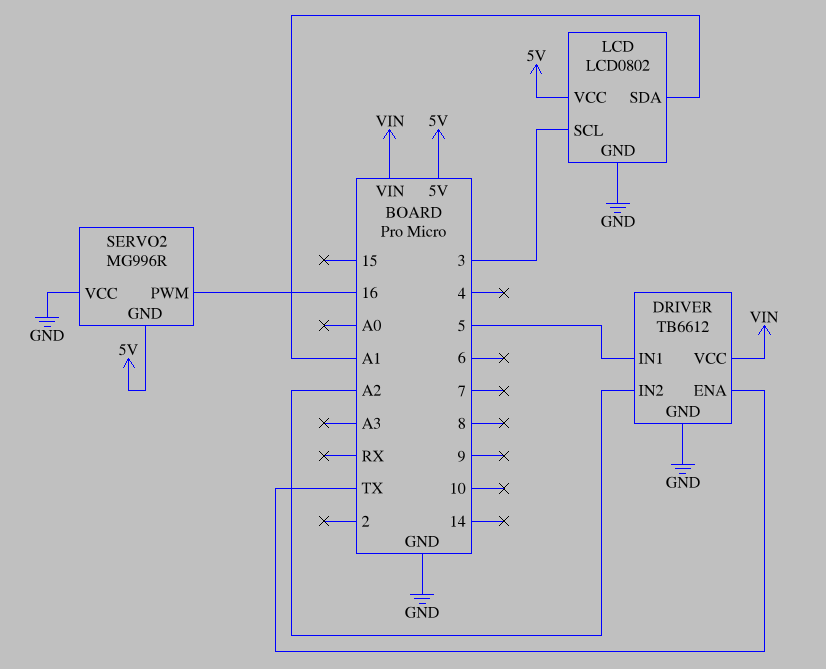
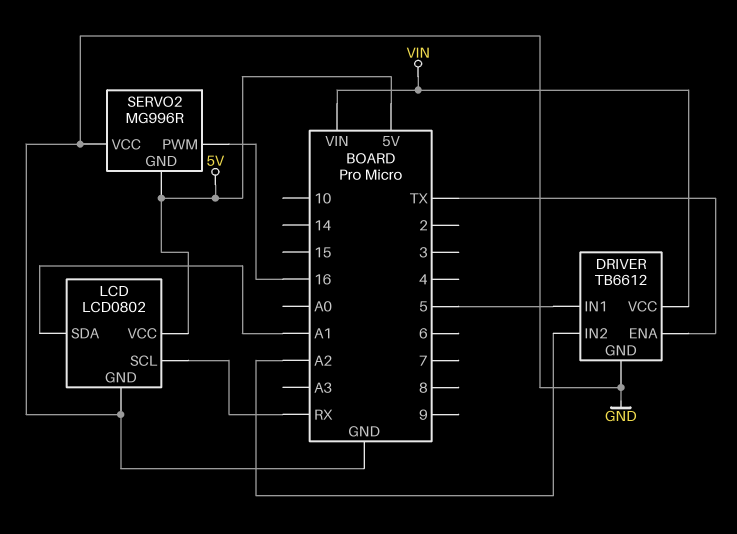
LCD pin SCL: 3 -> RX

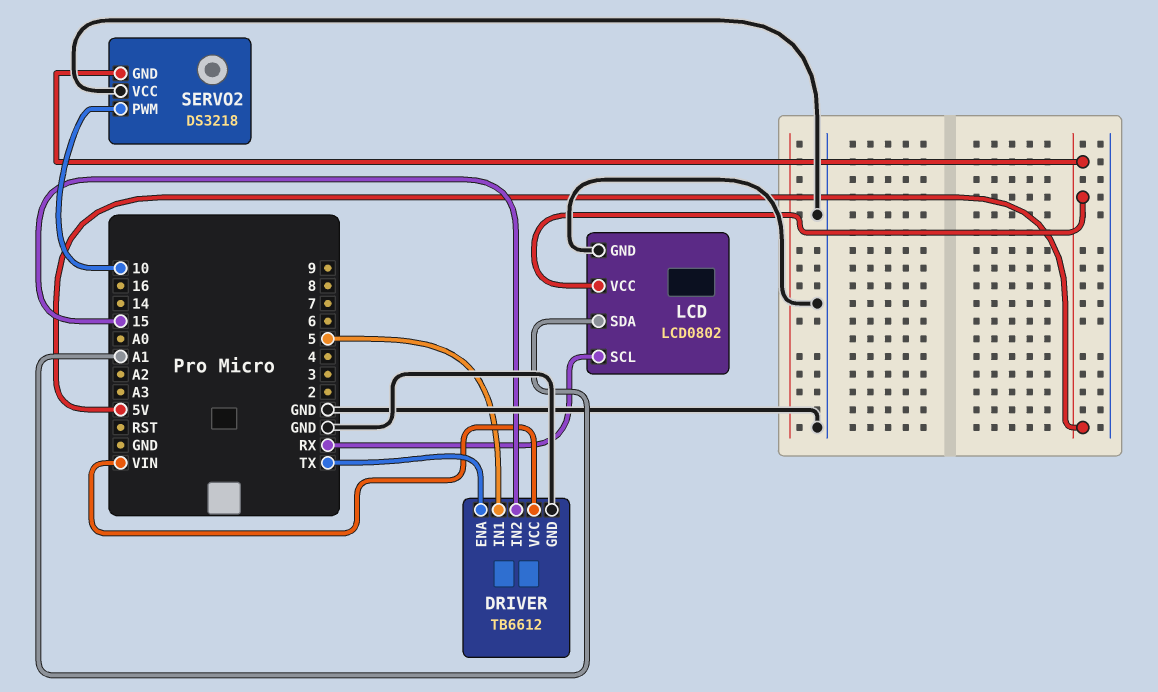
DRIVER pin IN2: A2 -> 15
SERVO2: MG996R -> DS3218
SERVO2 pin PWM: 16 -> 10

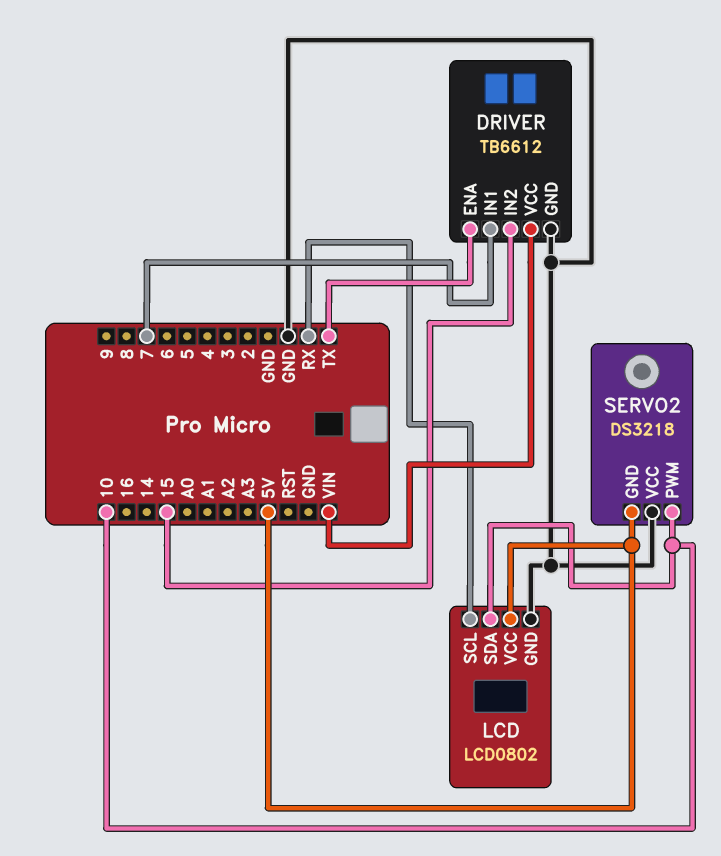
DRIVER pin IN1: 5 -> 7
LCD pin SDA: A1 -> 10

